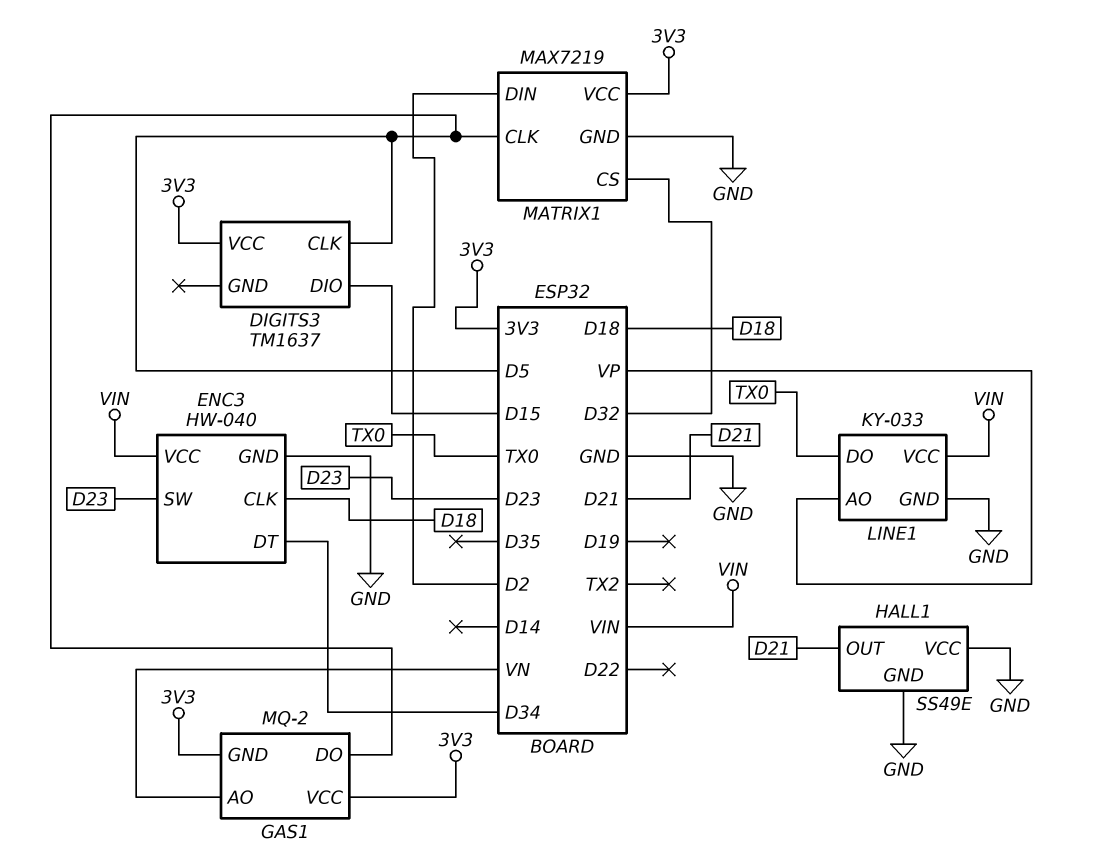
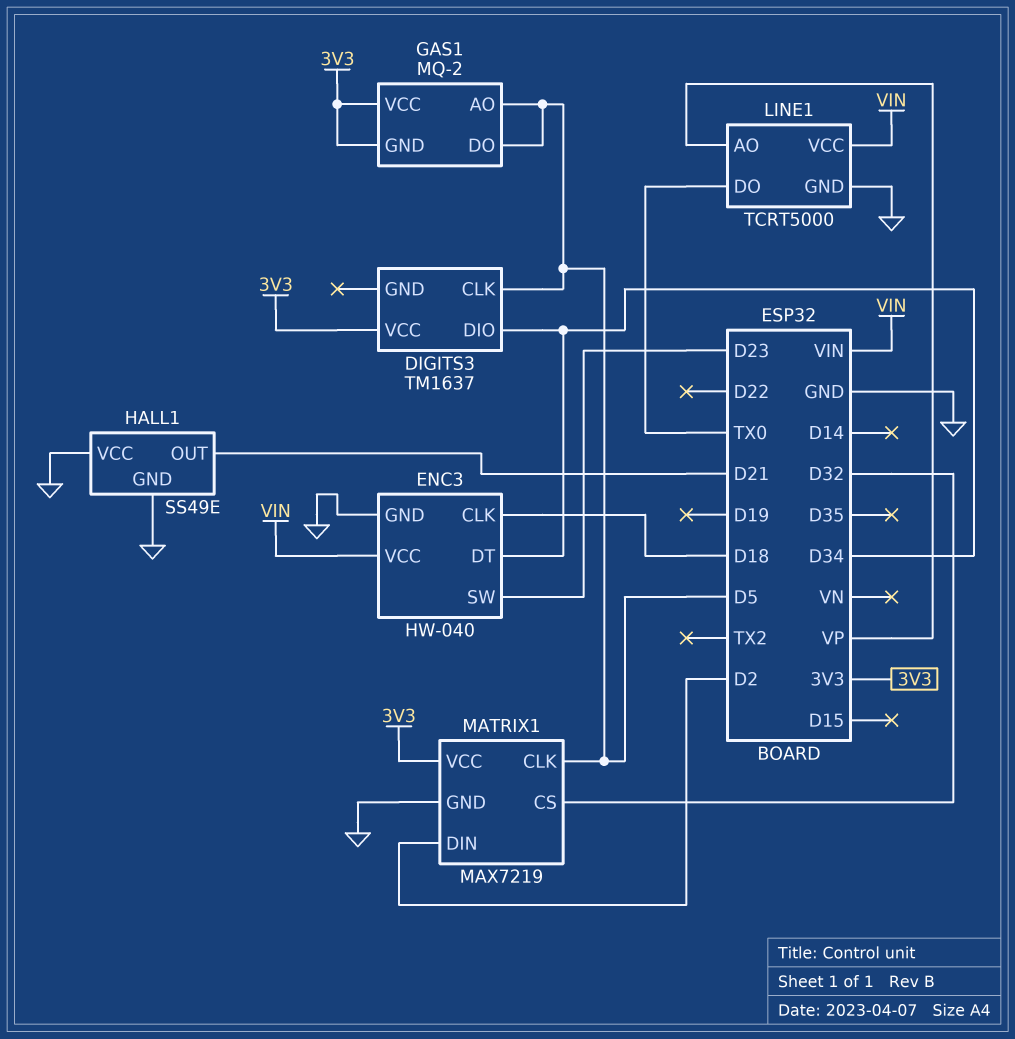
DIGITS3 pin DIO: D15 -> D34
GAS1 pin AO: VN -> D5
LINE1: KY-033 -> TCRT5000

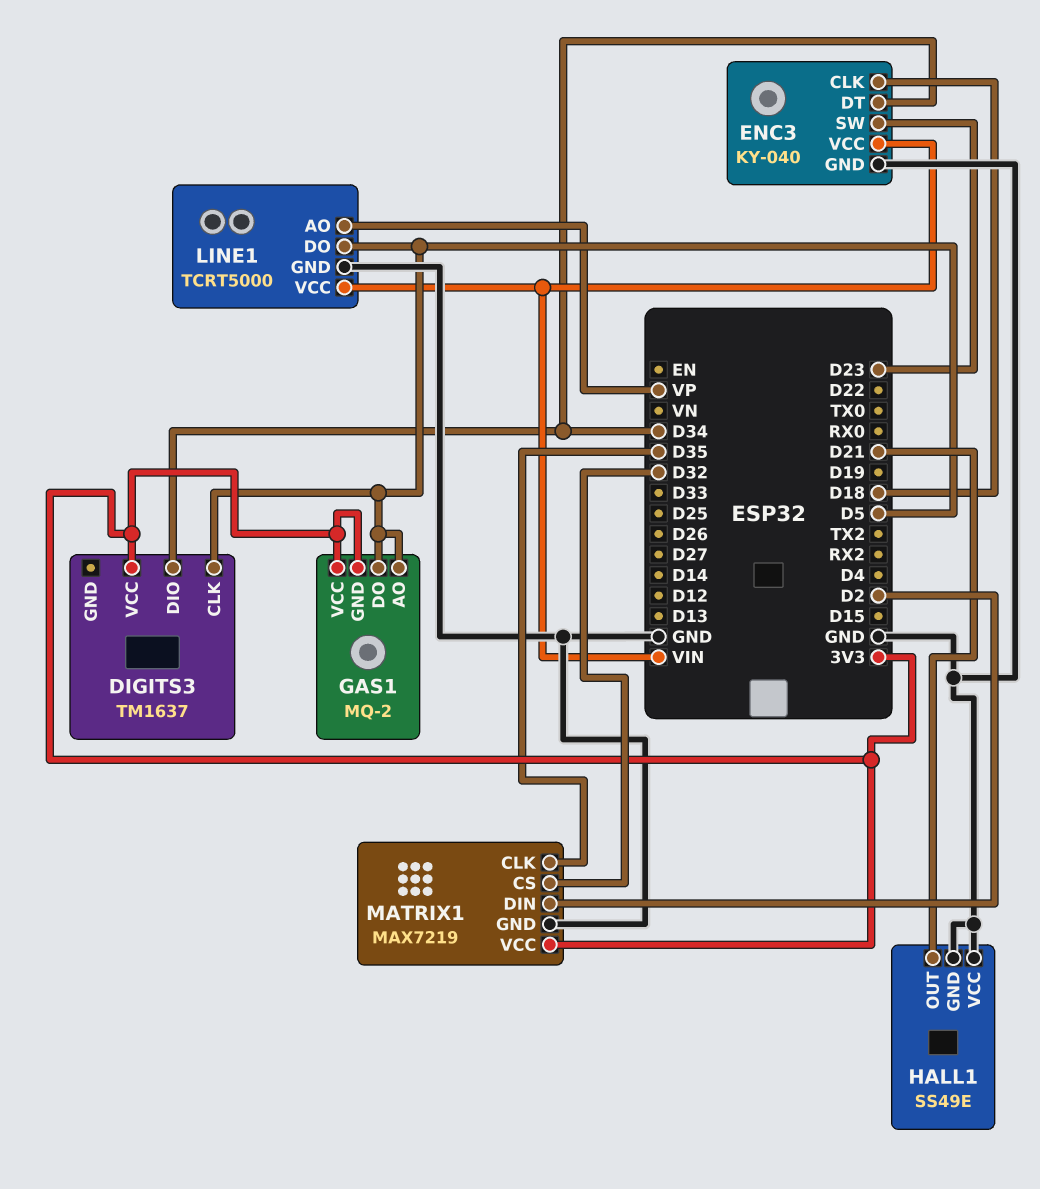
ENC3: HW-040 -> KY-040
LINE1 pin DO: TX0 -> D5
MATRIX1 pin CLK: D5 -> D35

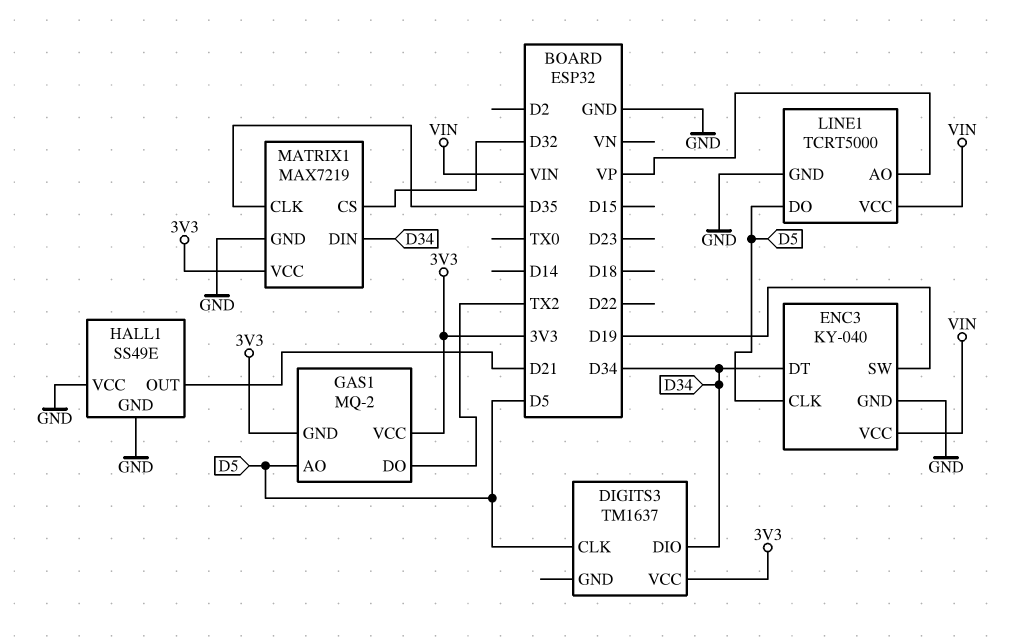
ENC3 pin CLK: D18 -> D5
ENC3 pin SW: D23 -> D19
GAS1 pin DO: D5 -> TX2
MATRIX1 pin DIN: D2 -> D34

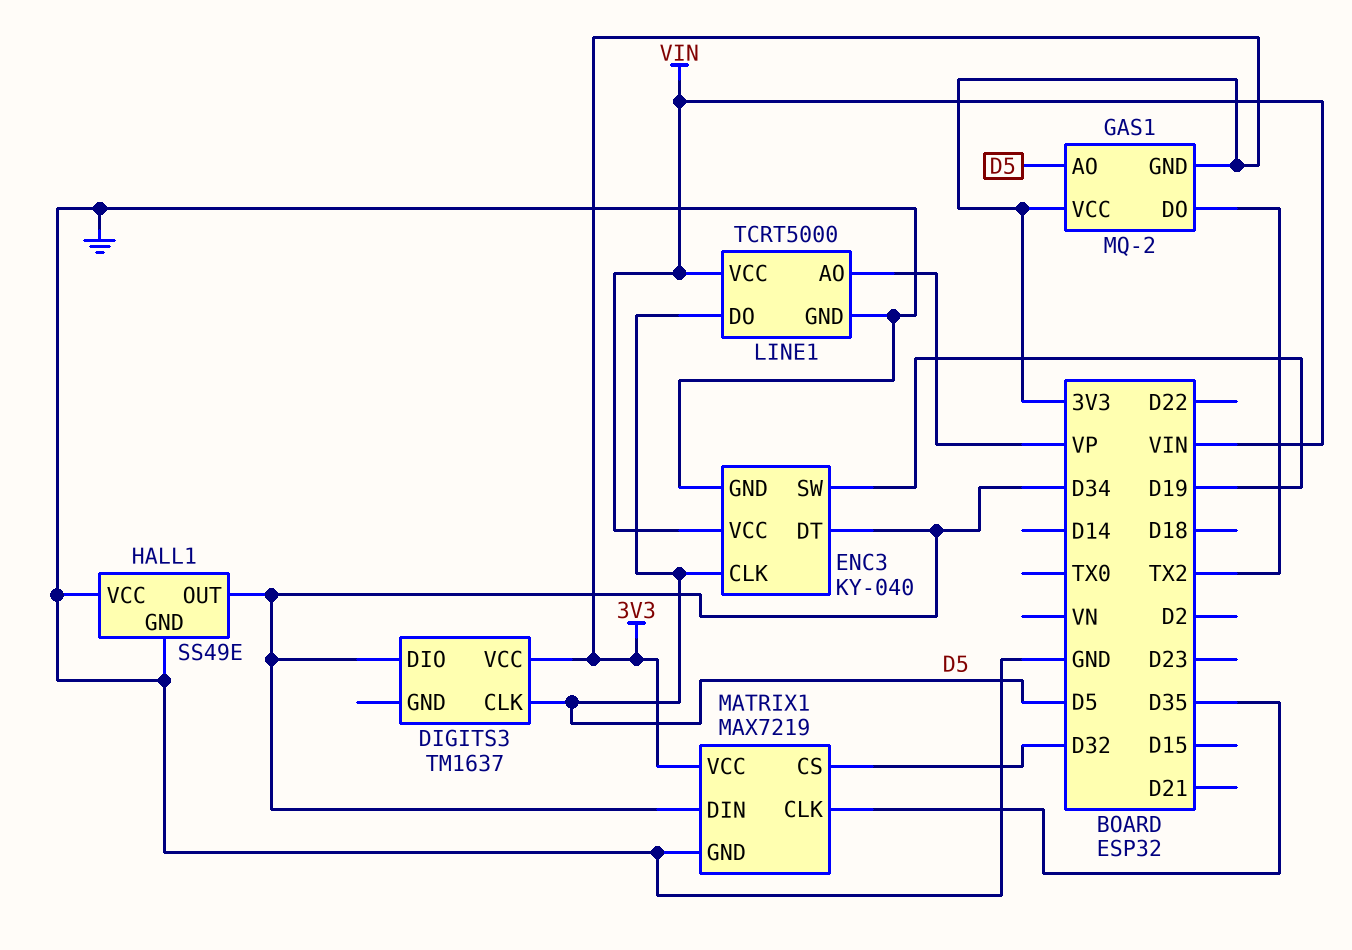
HALL1 pin OUT: D21 -> D34

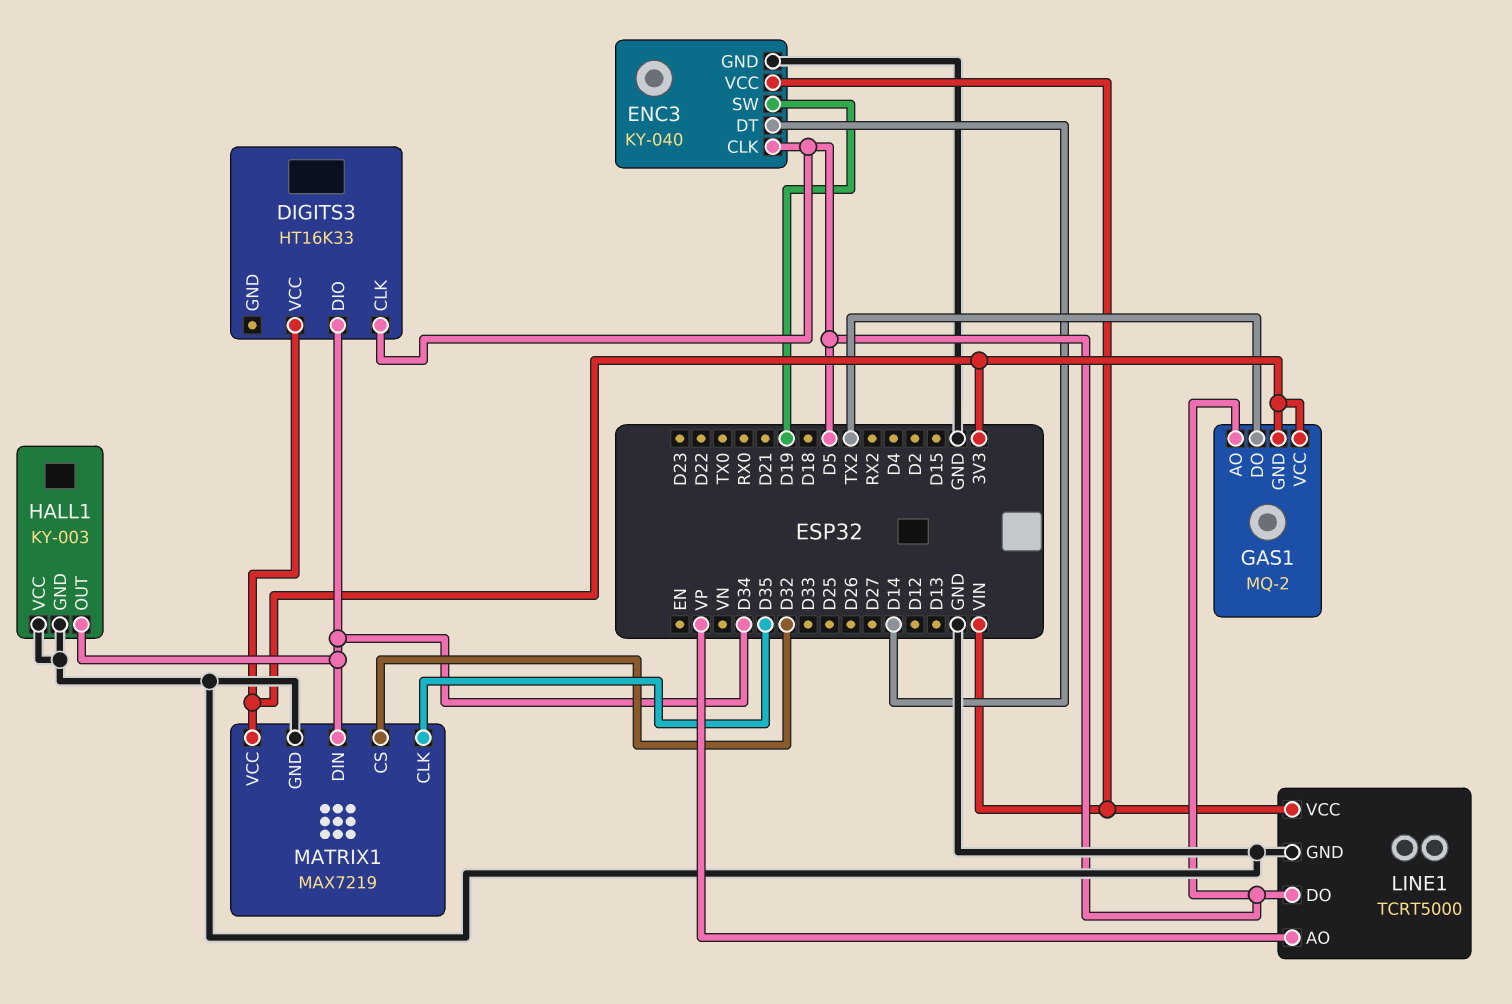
DIGITS3: TM1637 -> HT16K33
ENC3 pin DT: D34 -> D14
HALL1: SS49E -> KY-003

